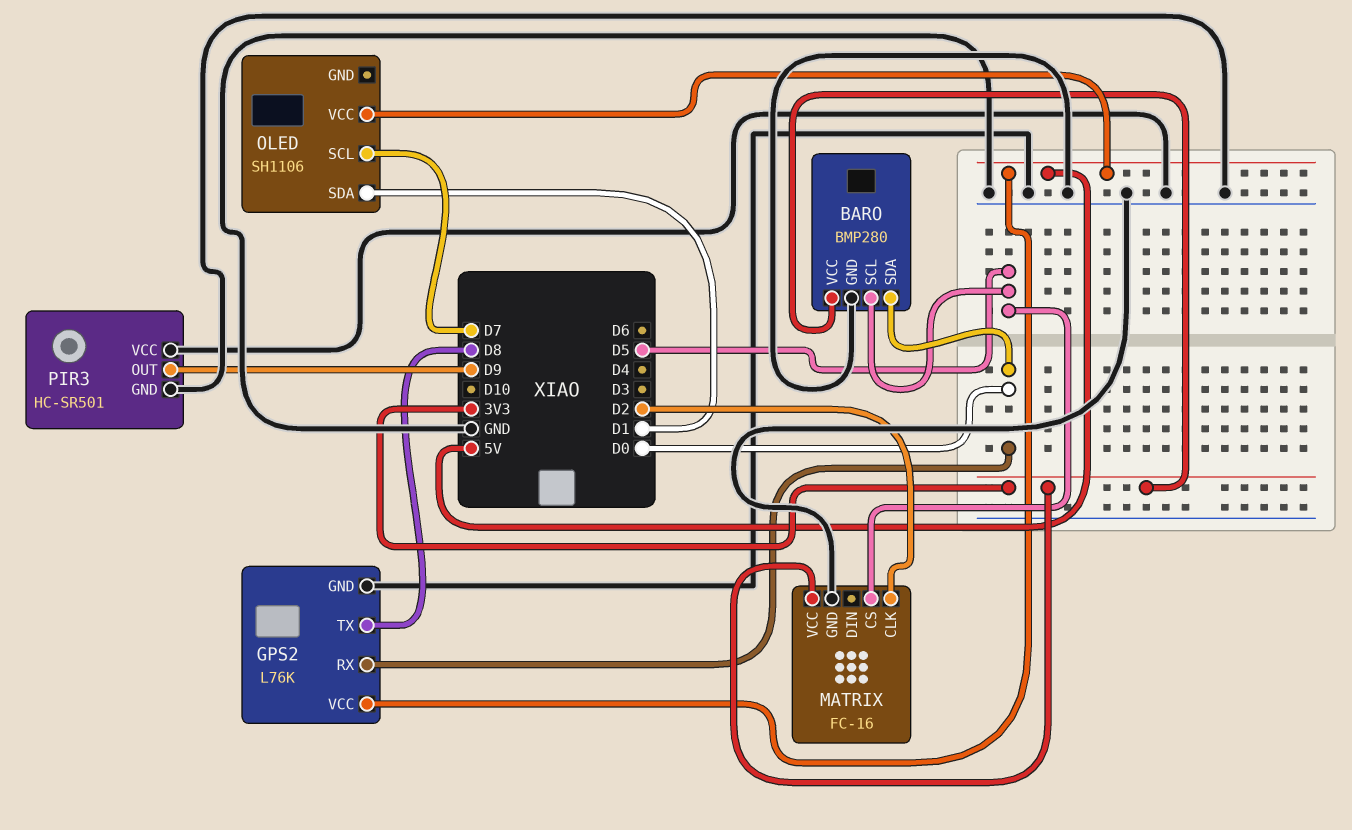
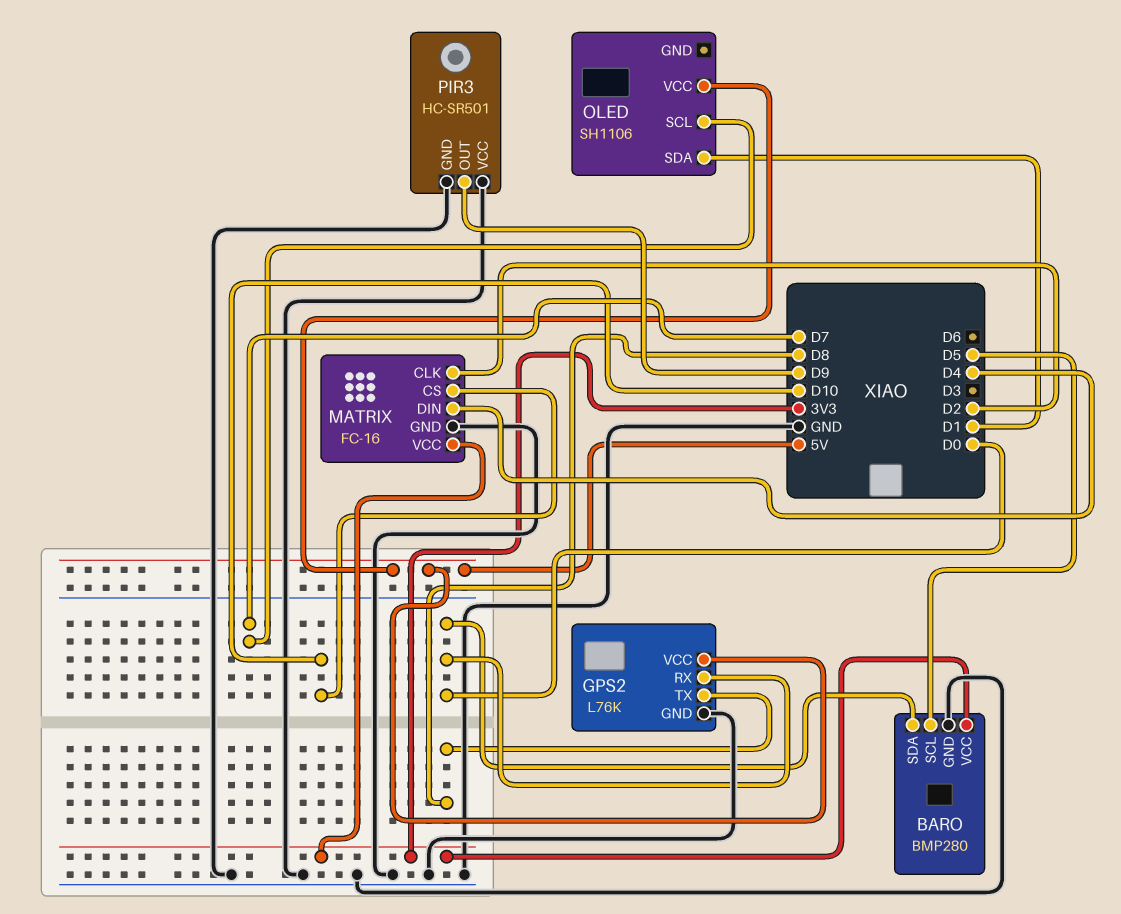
MATRIX pin CS: D5 -> D10
MATRIX pin DIN: none -> D4

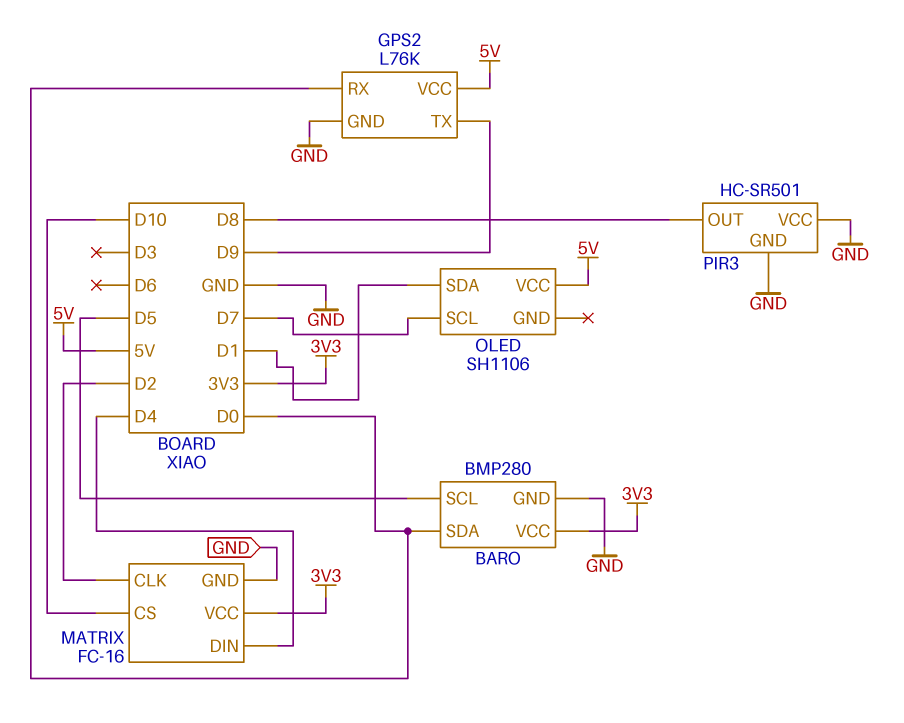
GPS2 pin TX: D8 -> D9
PIR3 pin OUT: D9 -> D8

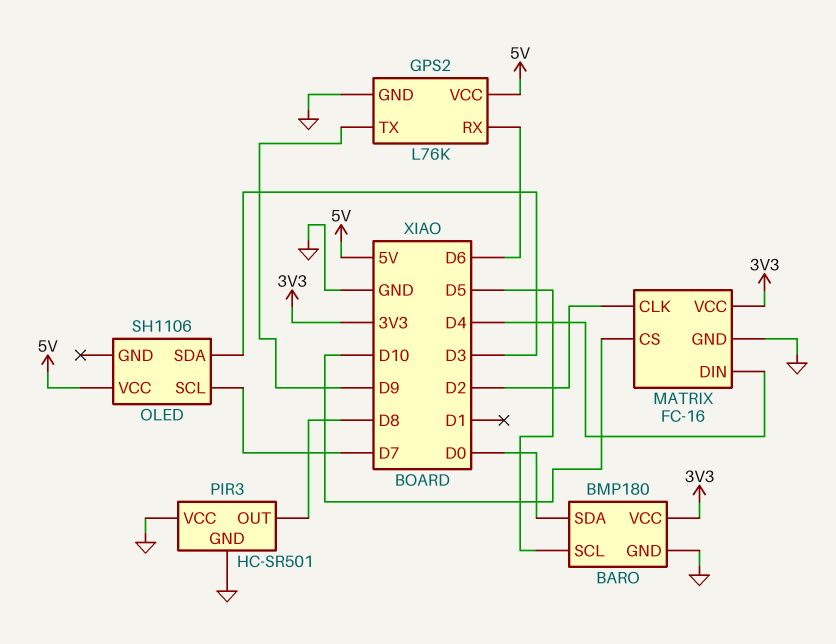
BARO: BMP280 -> BMP180
GPS2 pin RX: D0 -> D6
OLED pin SDA: D1 -> D3

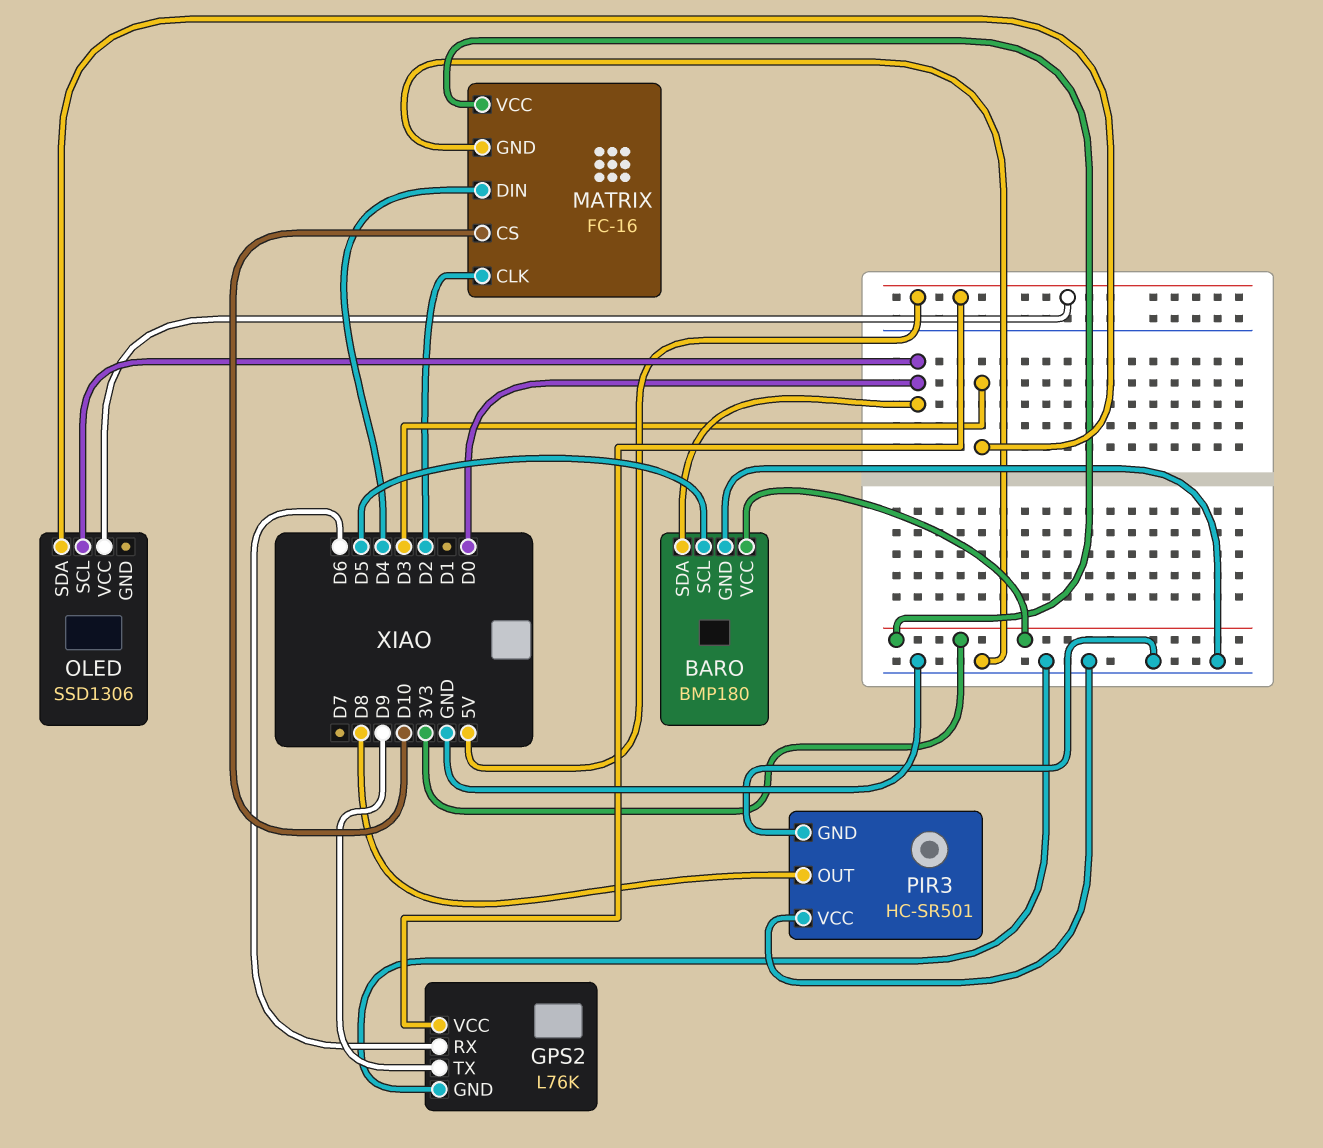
OLED: SH1106 -> SSD1306
OLED pin SCL: D7 -> D0

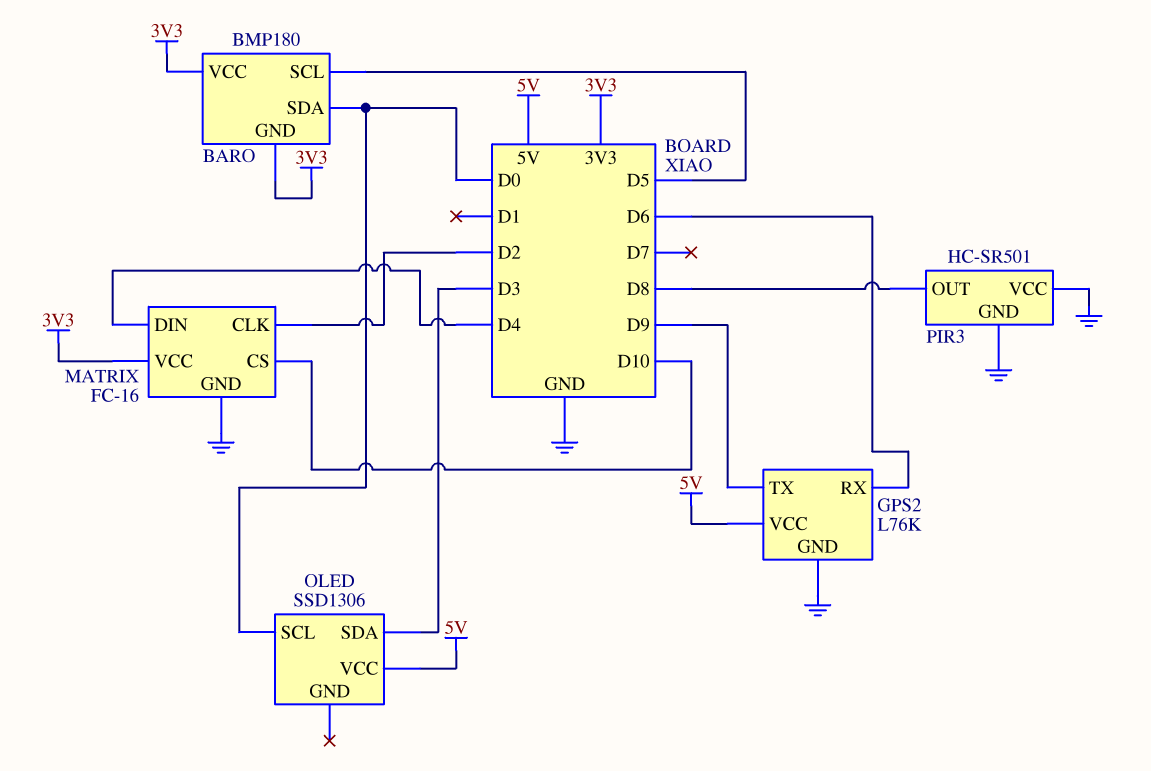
BARO pin GND: GND -> 3V3

